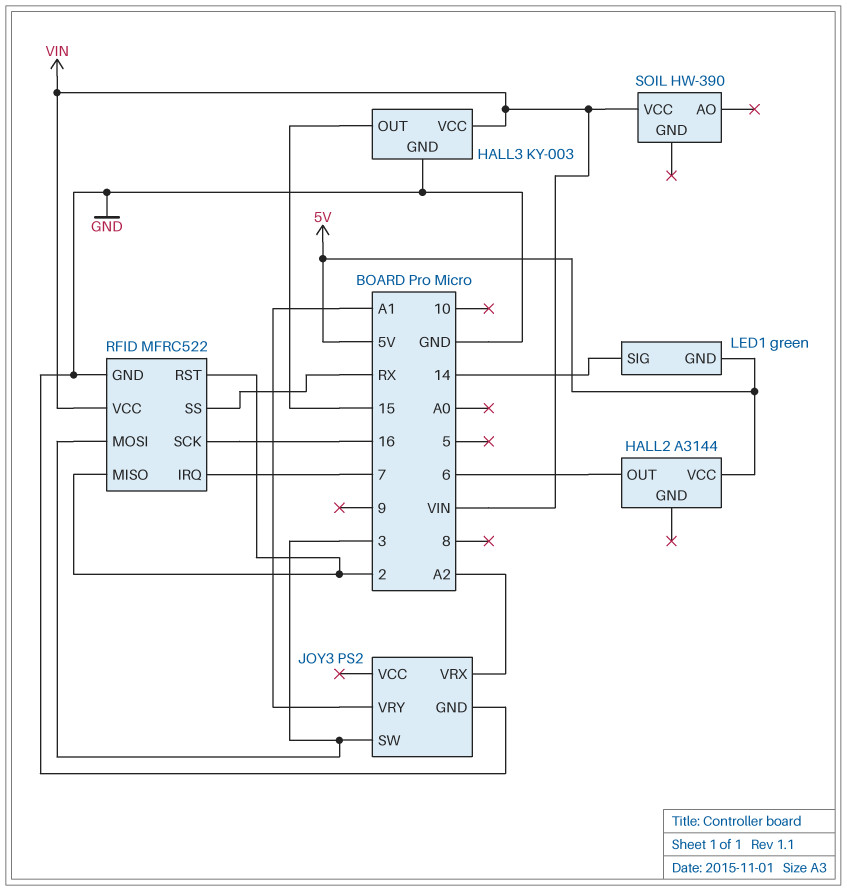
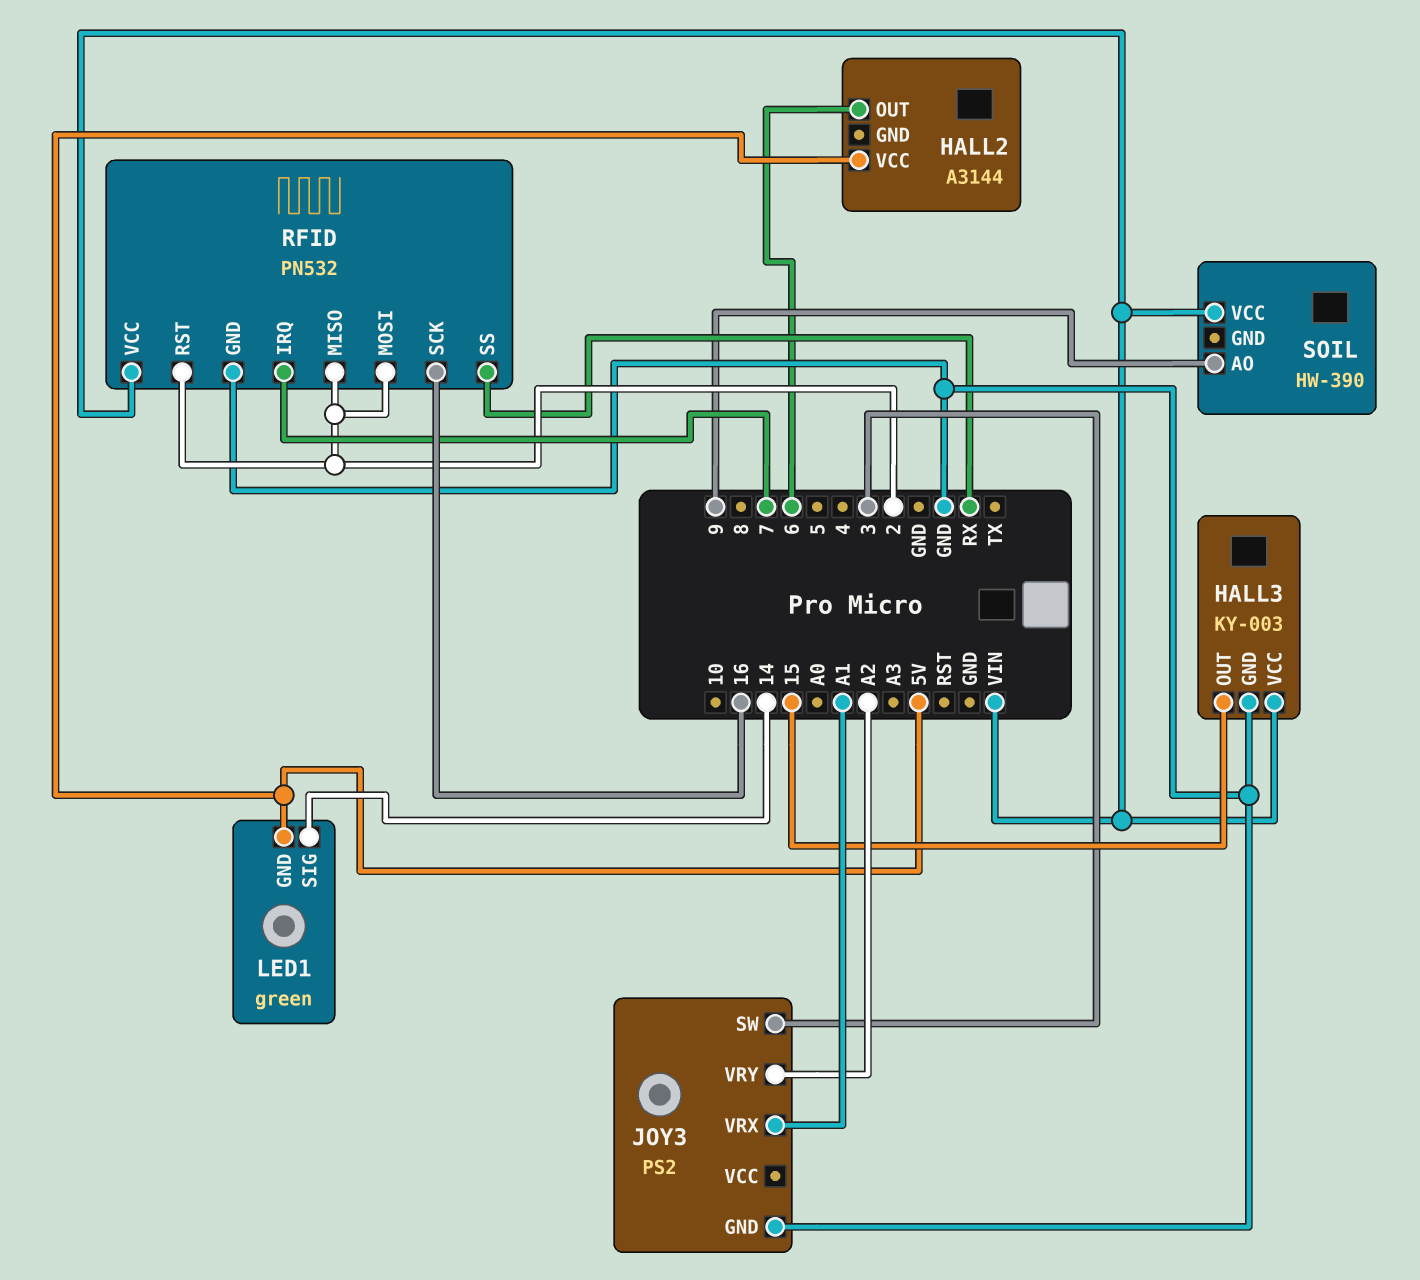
JOY3 pin VRX: A2 -> A1
JOY3 pin VRY: A1 -> A2
RFID: MFRC522 -> PN532
RFID pin MOSI: 3 -> 2
SOIL pin AO: none -> 9

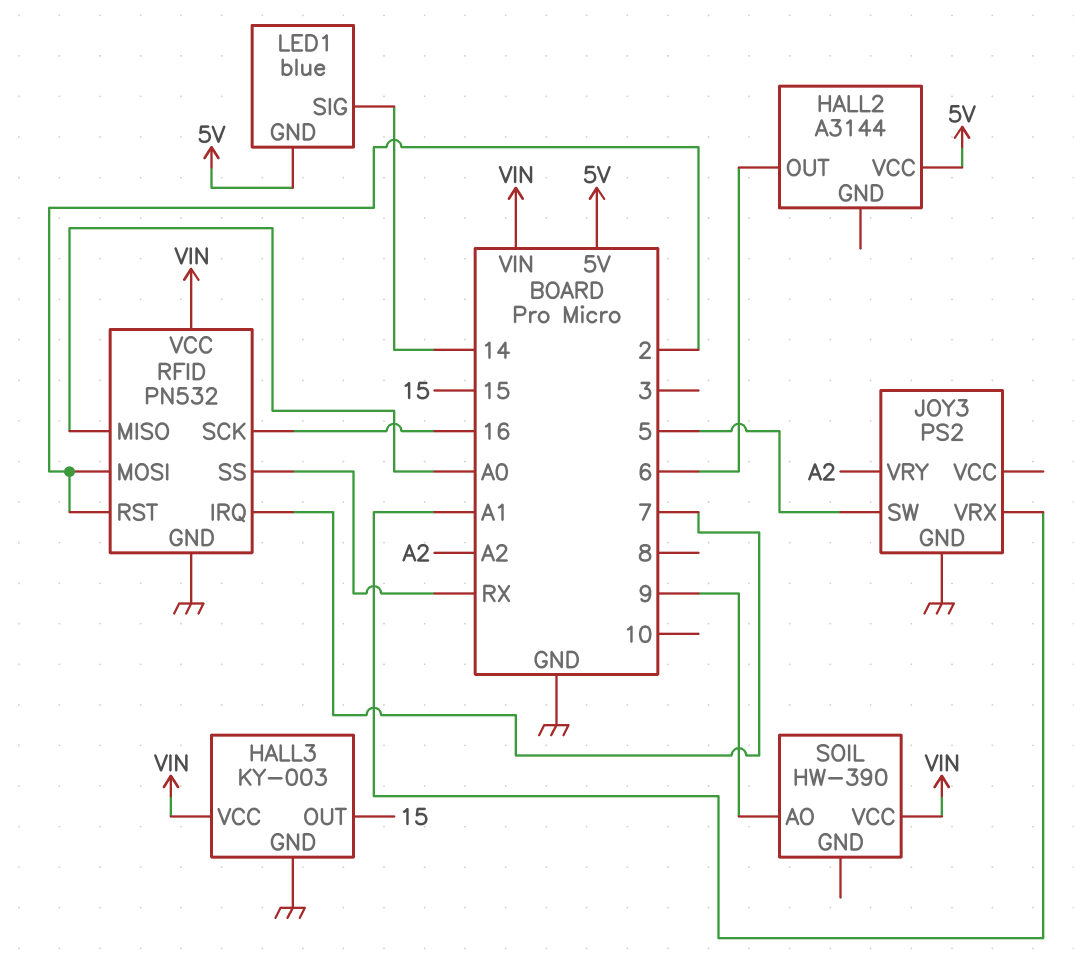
JOY3 pin SW: 3 -> 5
LED1: green -> blue
RFID pin MISO: 2 -> A0

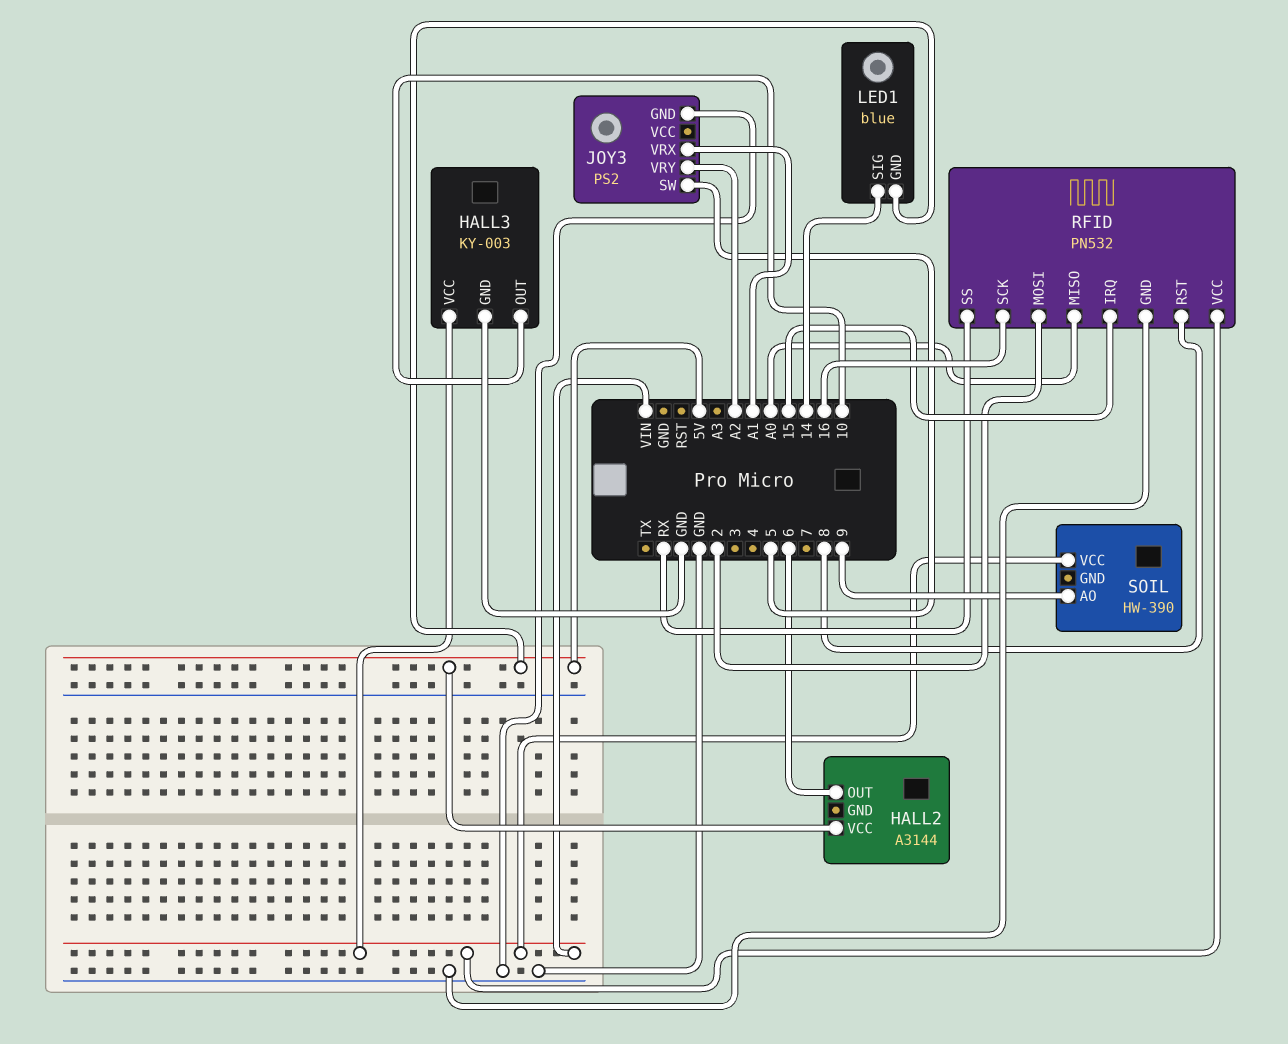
HALL3 pin OUT: 15 -> 10
RFID pin IRQ: 7 -> 15
RFID pin RST: 2 -> 8

